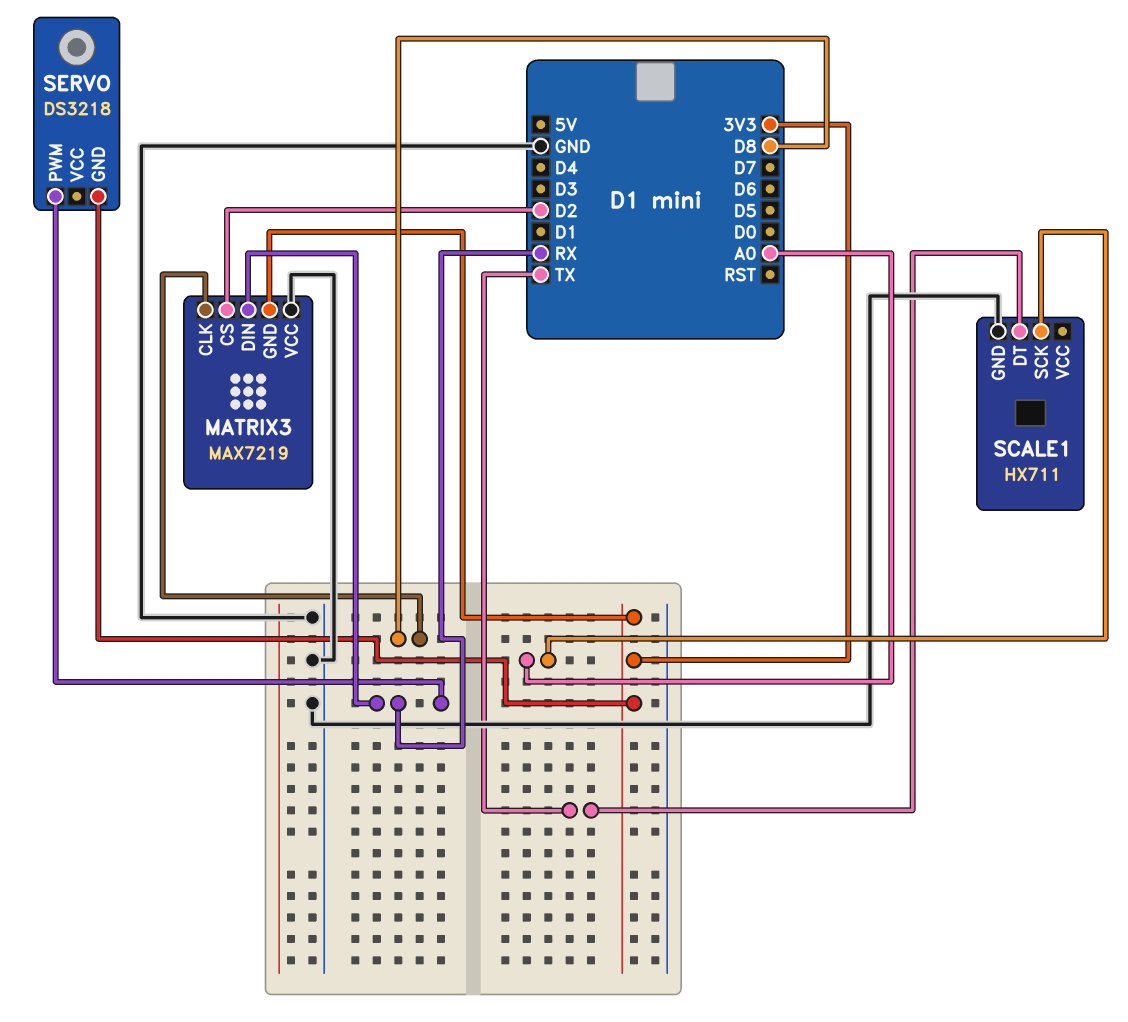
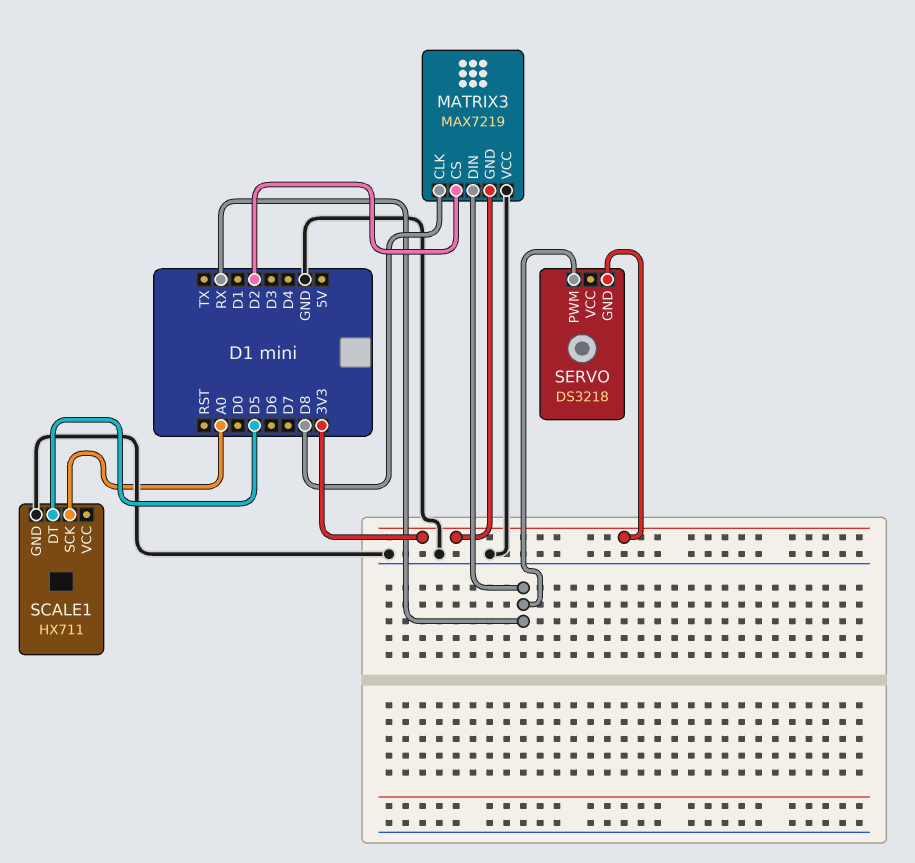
SCALE1 pin DT: TX -> D5

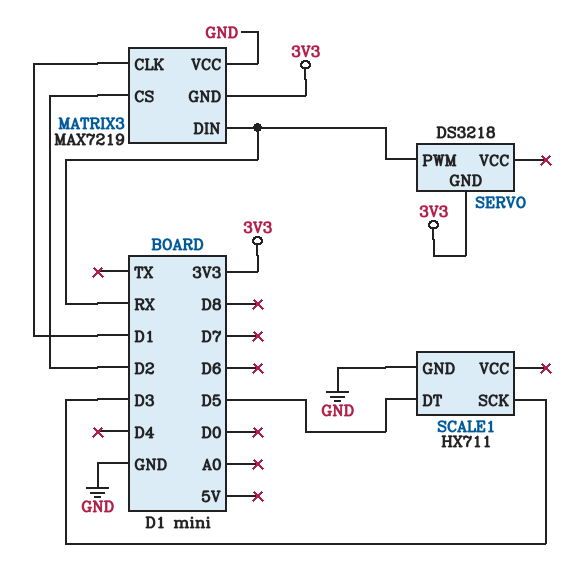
MATRIX3 pin CLK: D8 -> D1
SCALE1 pin SCK: A0 -> D3

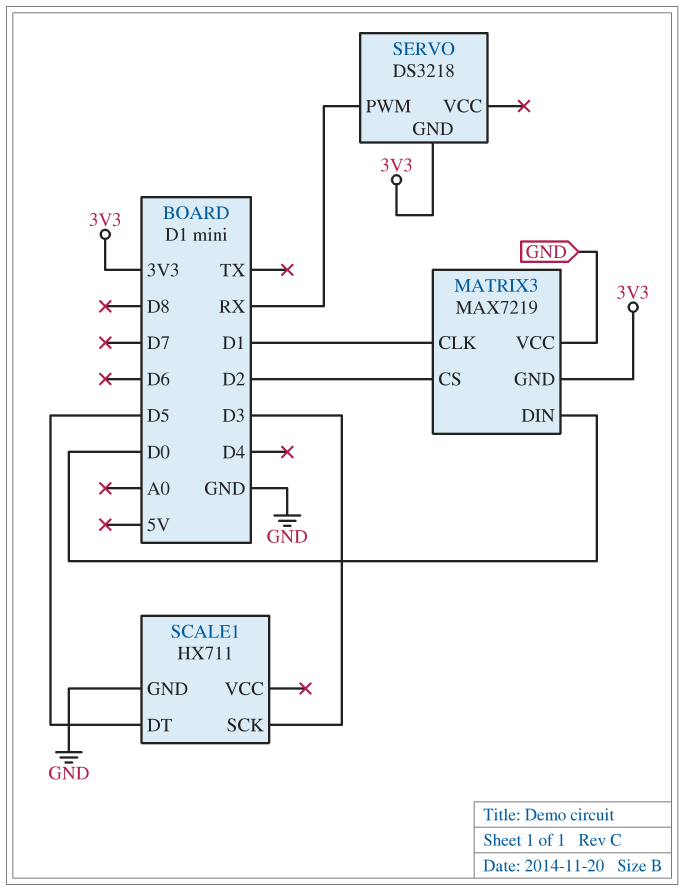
MATRIX3 pin DIN: RX -> D0

